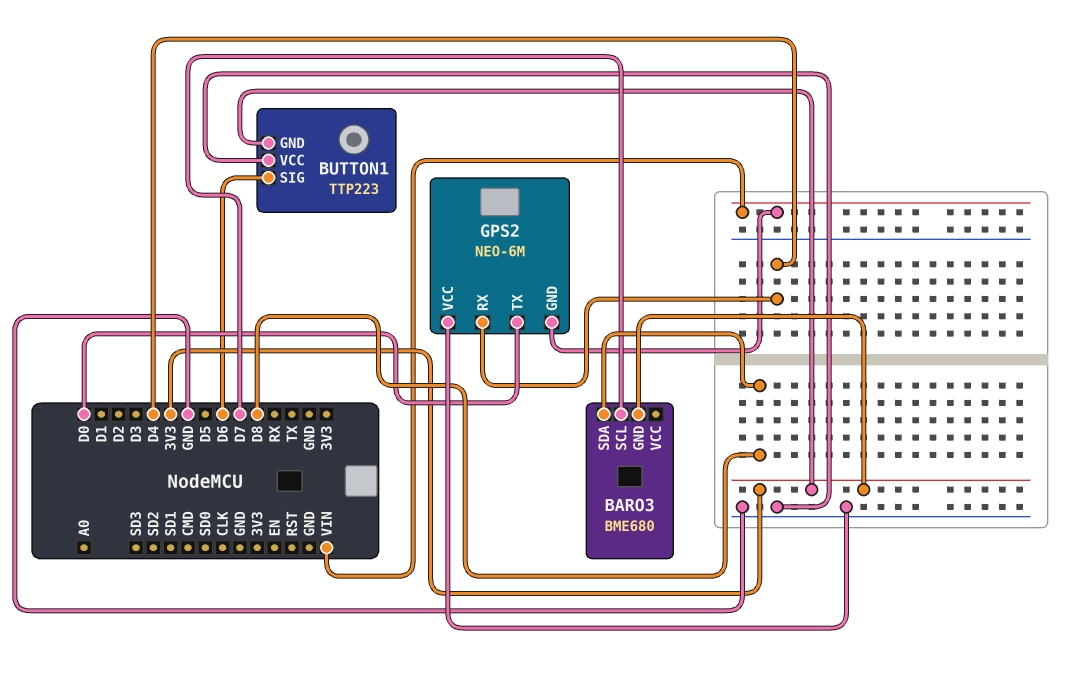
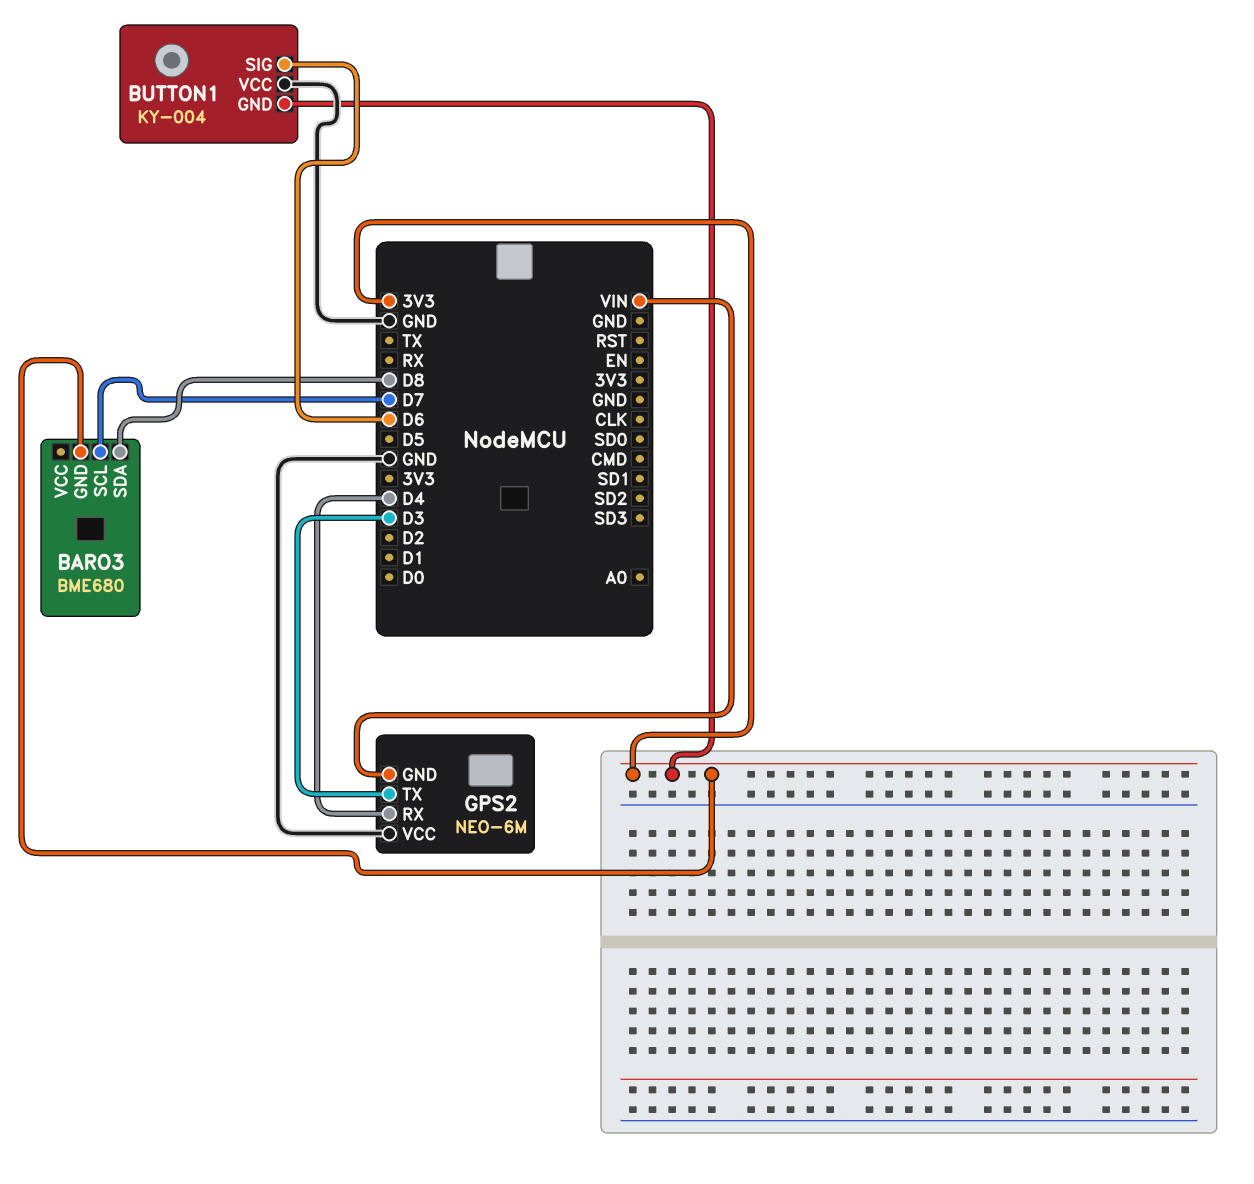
BUTTON1: TTP223 -> KY-004
GPS2 pin TX: D0 -> D3

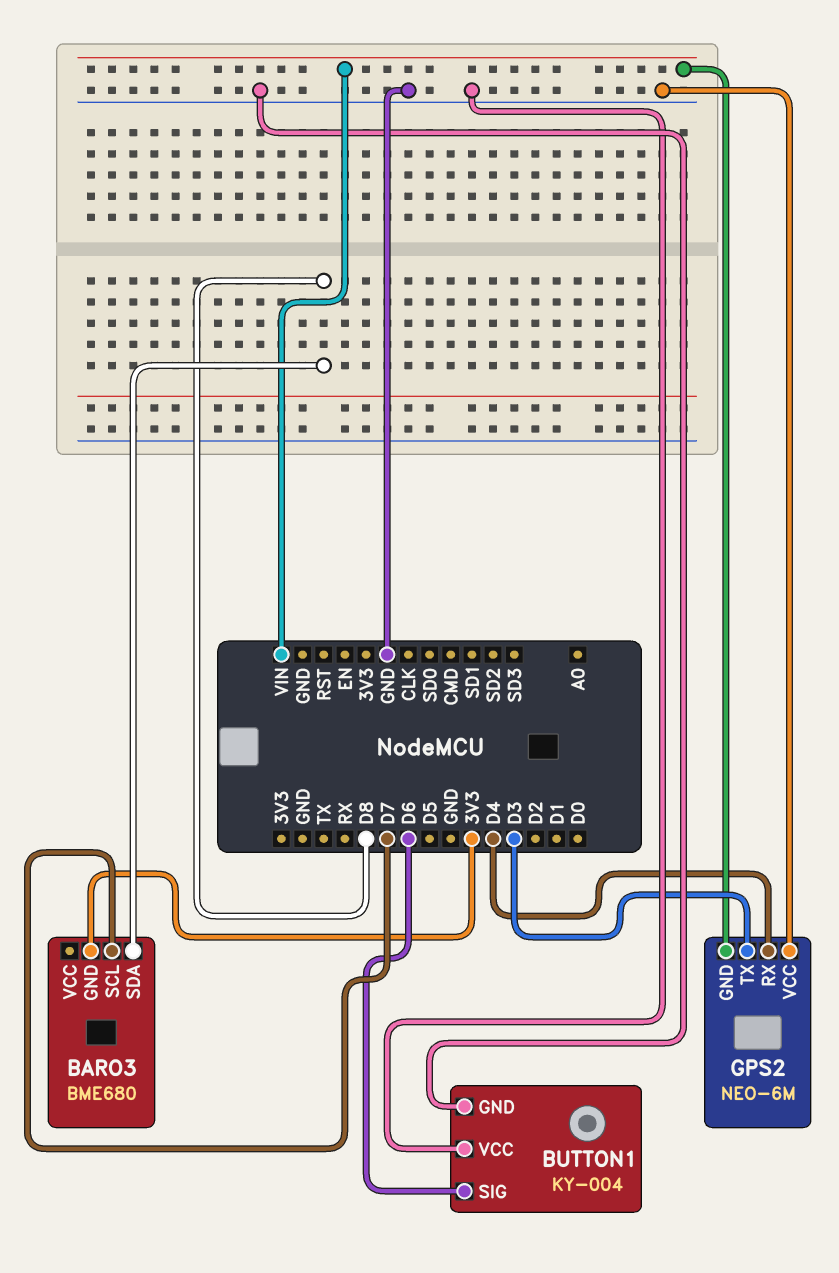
BUTTON1 pin GND: 3V3 -> GND

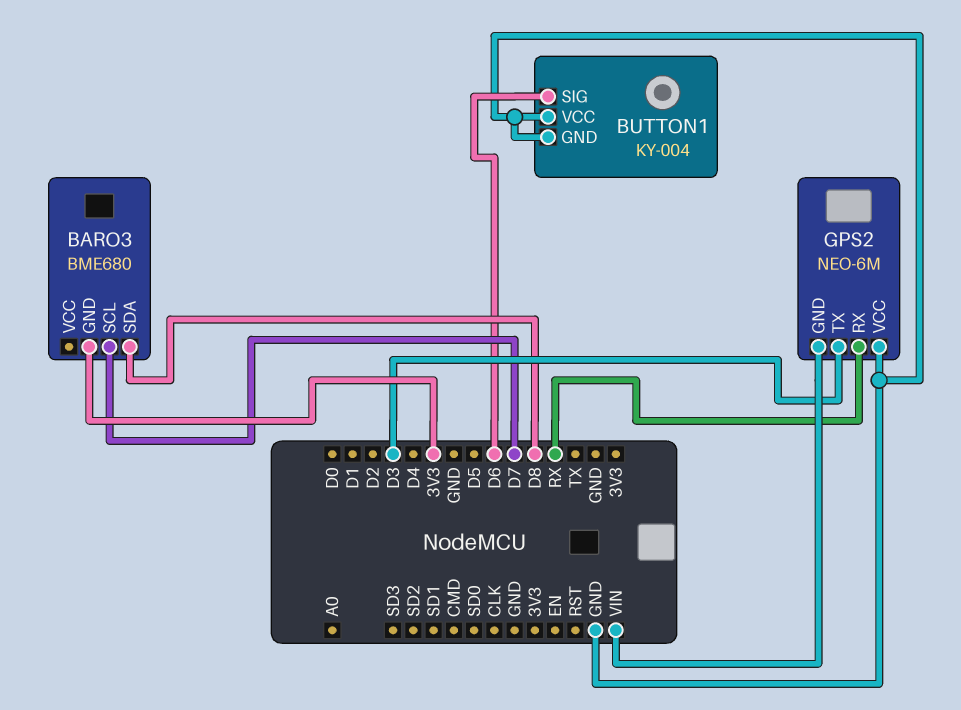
GPS2 pin RX: D4 -> RX

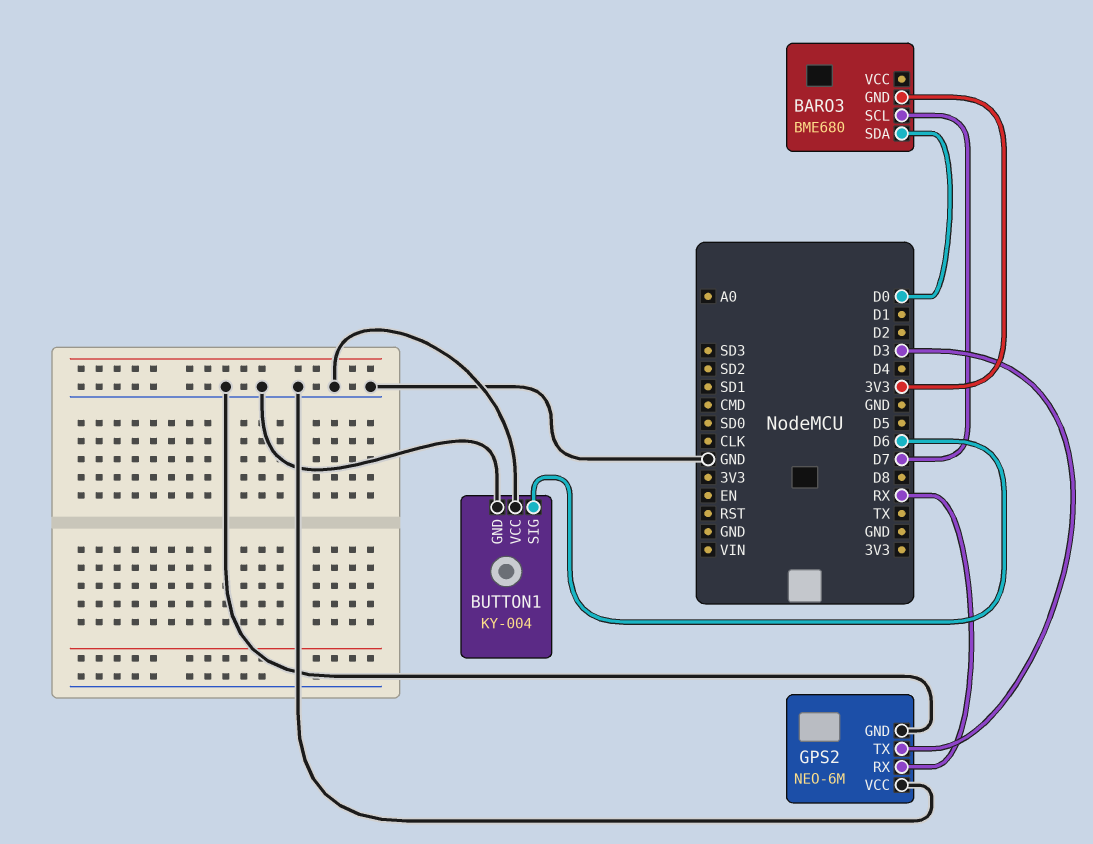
BARO3 pin SDA: D8 -> D0
GPS2 pin GND: VIN -> GND

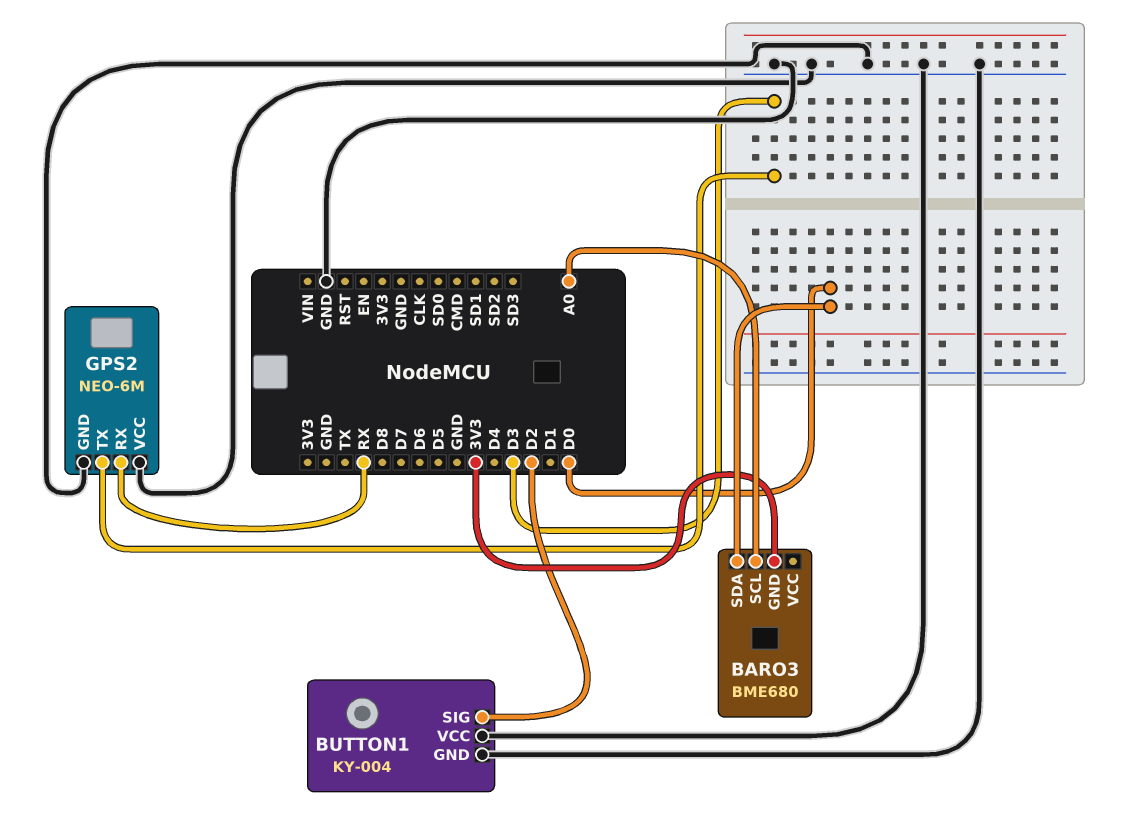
BARO3 pin SCL: D7 -> A0
BUTTON1 pin SIG: D6 -> D2

